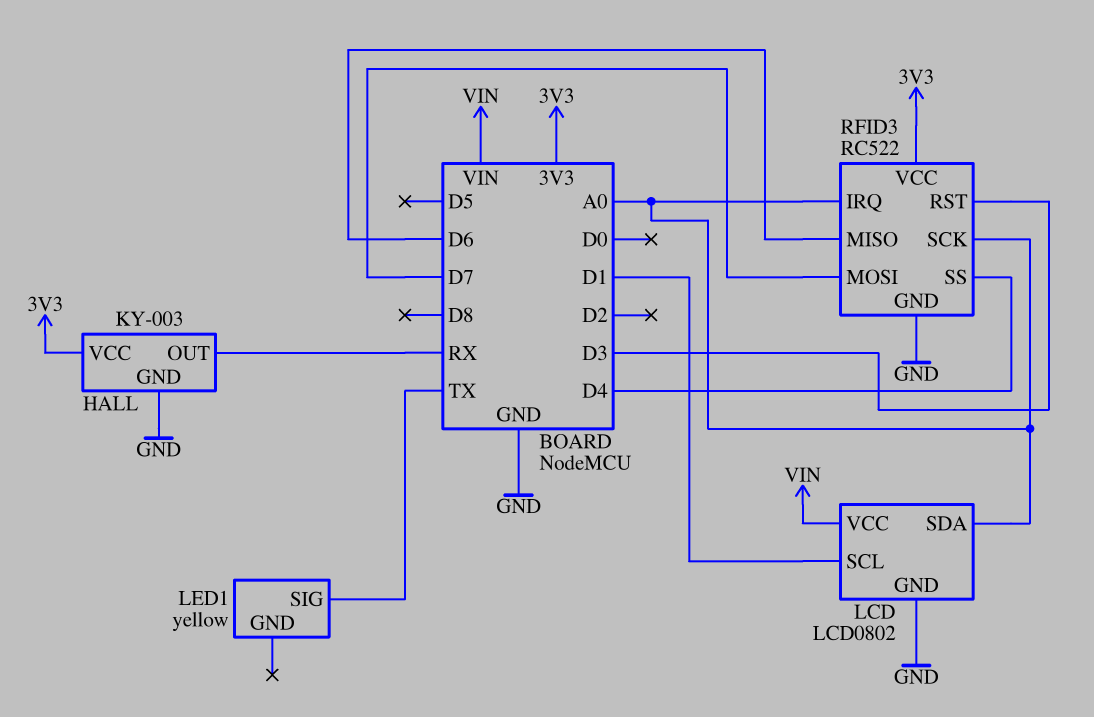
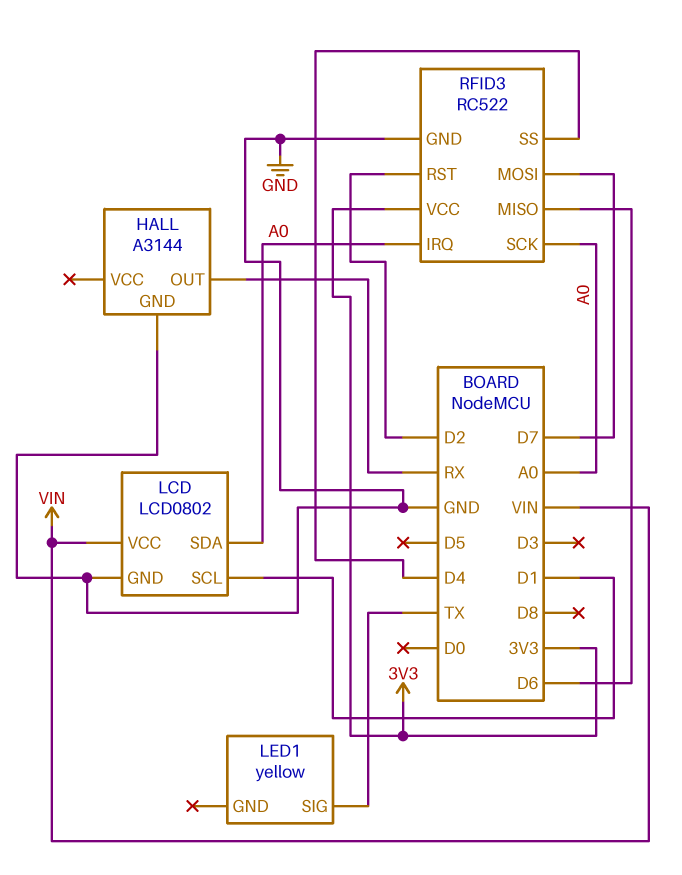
HALL: KY-003 -> A3144
HALL pin VCC: 3V3 -> none
RFID3 pin RST: D3 -> D2

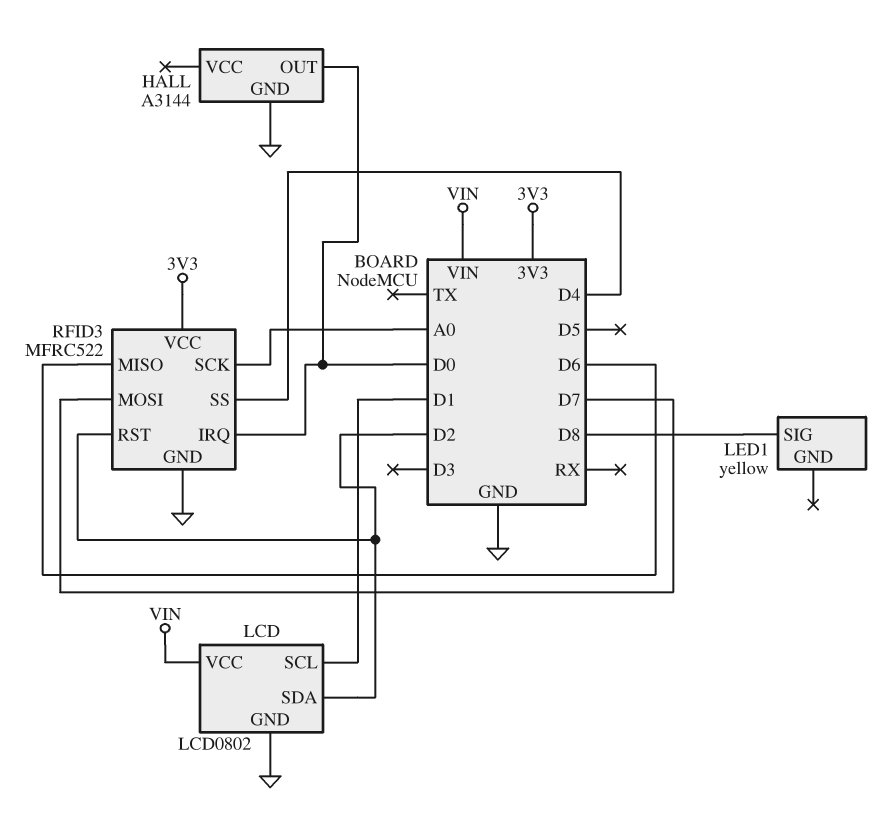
HALL pin OUT: RX -> D0
LCD pin SDA: A0 -> D2
LED1 pin SIG: TX -> D8
RFID3: RC522 -> MFRC522
RFID3 pin IRQ: A0 -> D0

